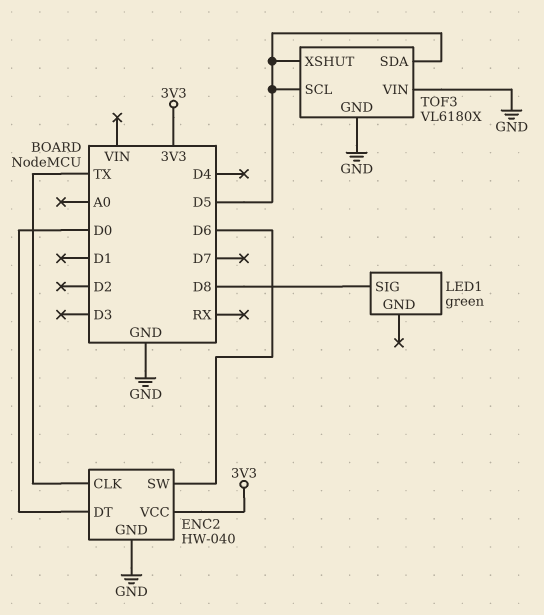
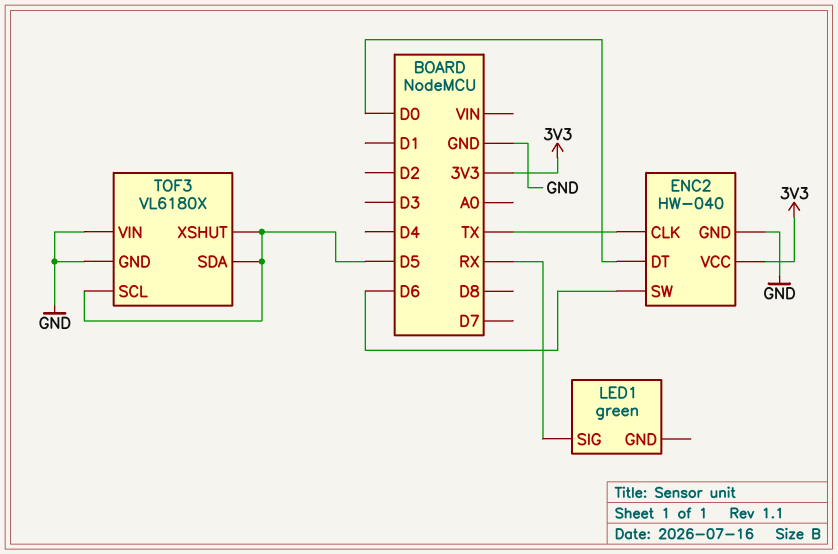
LED1 pin SIG: D8 -> RX

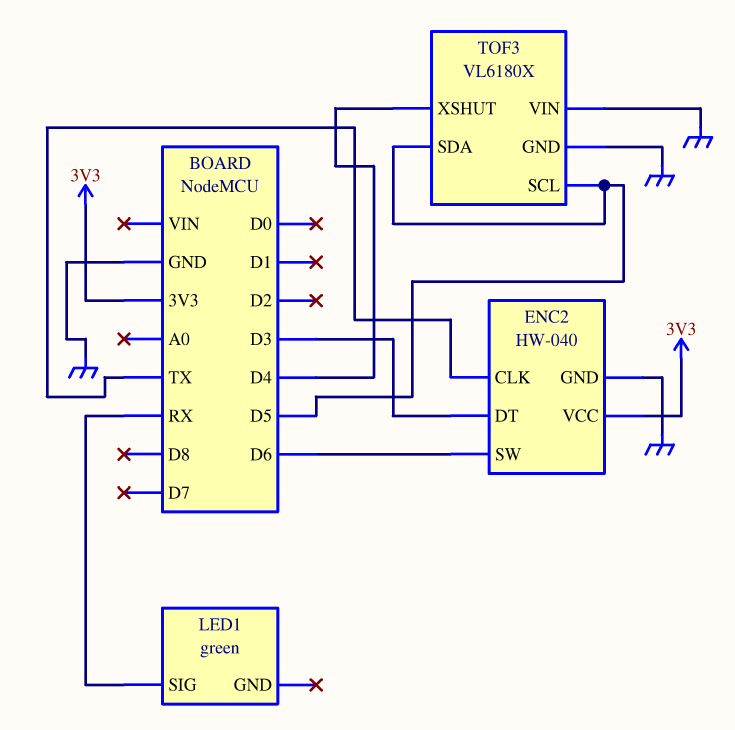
ENC2 pin DT: D0 -> D3
TOF3 pin XSHUT: D5 -> D4

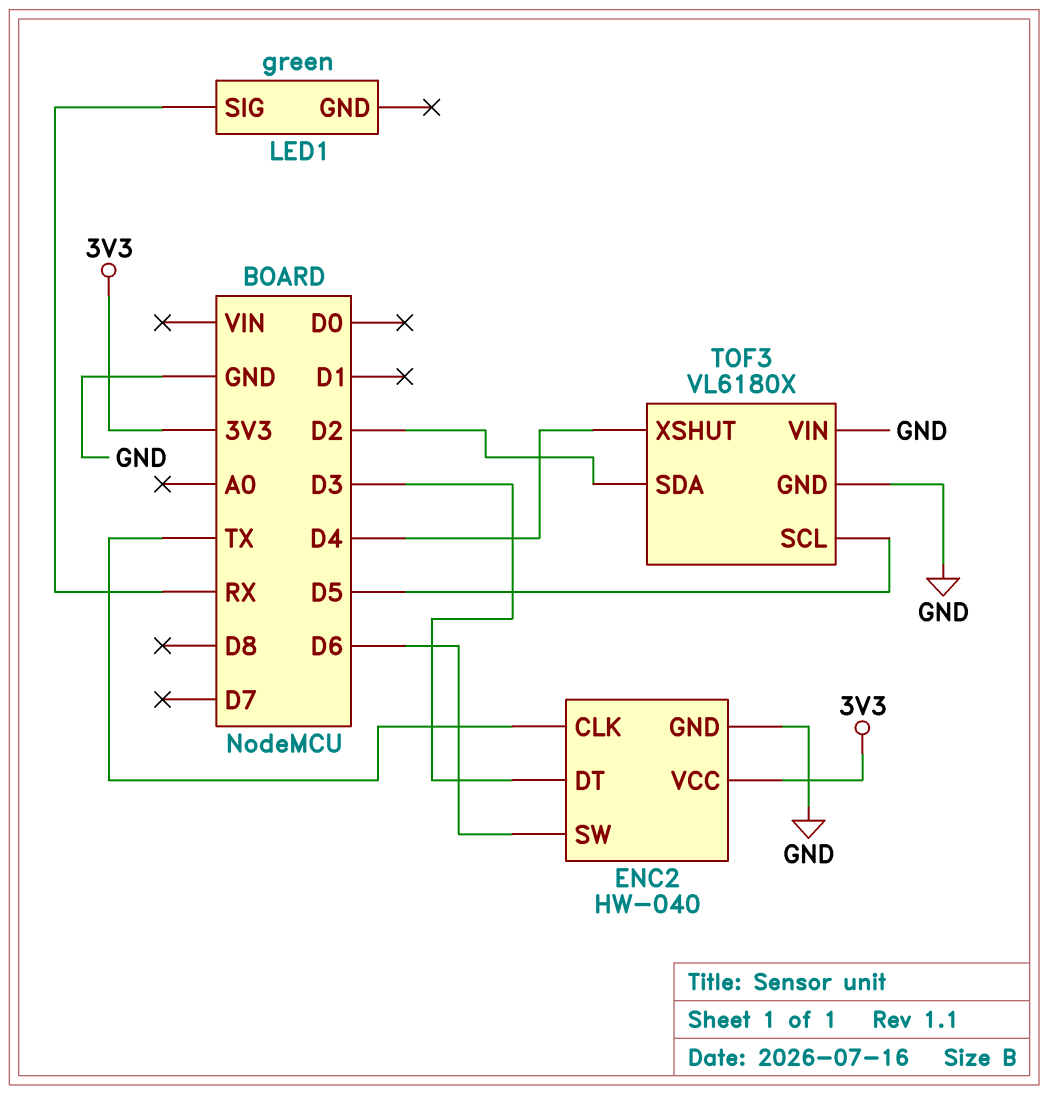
TOF3 pin SDA: D5 -> D2

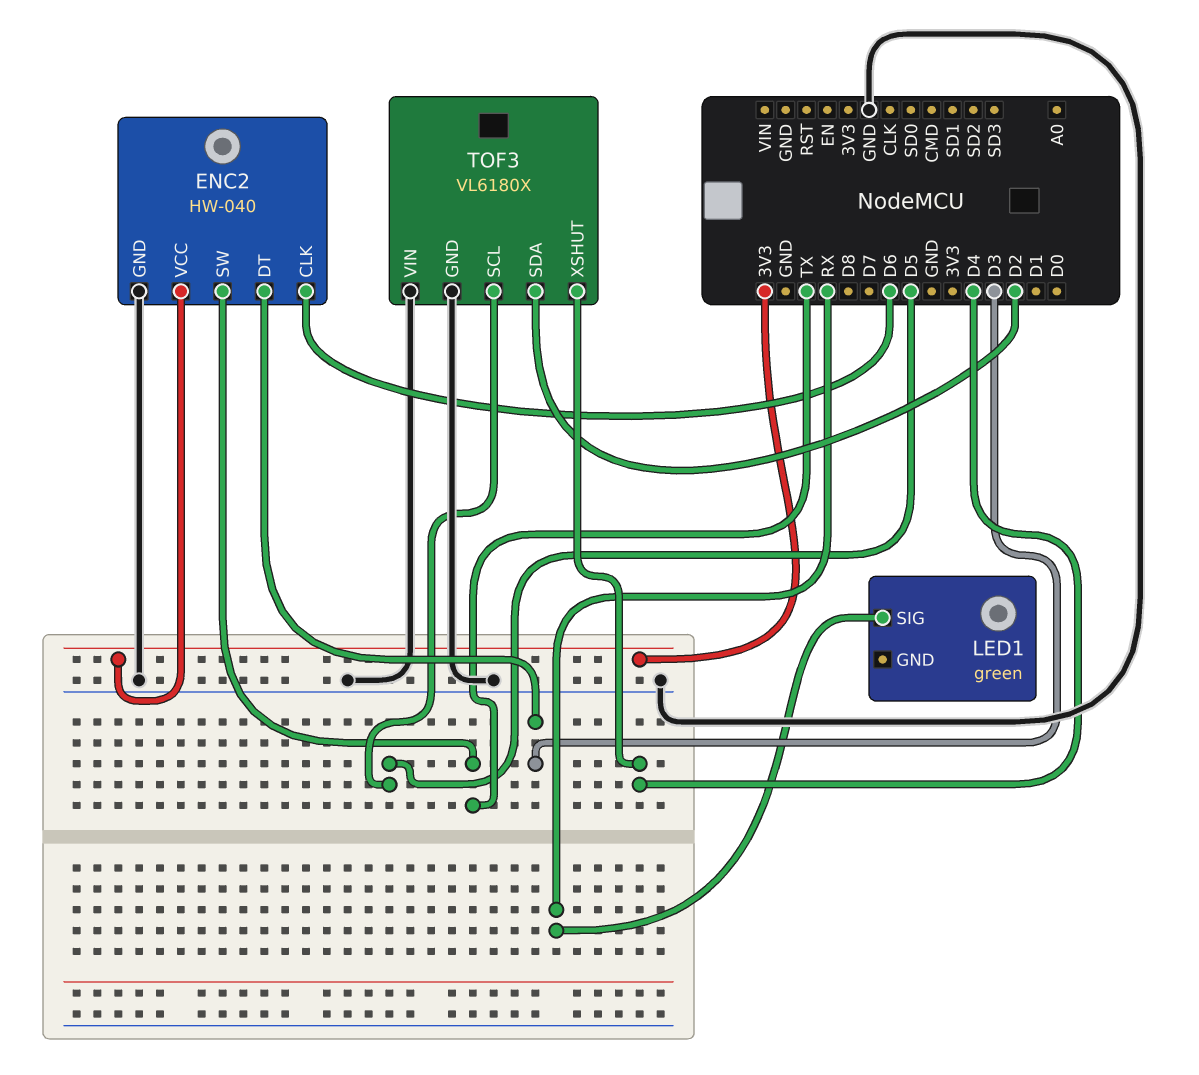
ENC2 pin CLK: TX -> D6
ENC2 pin SW: D6 -> TX

